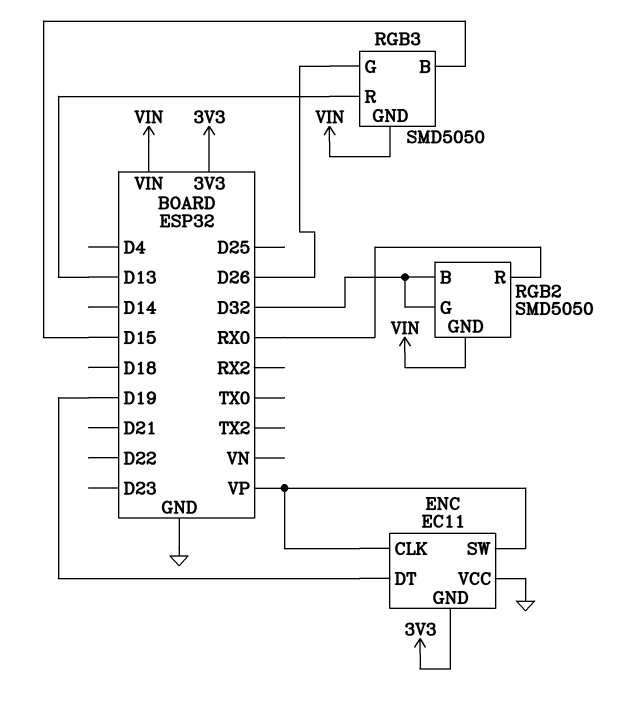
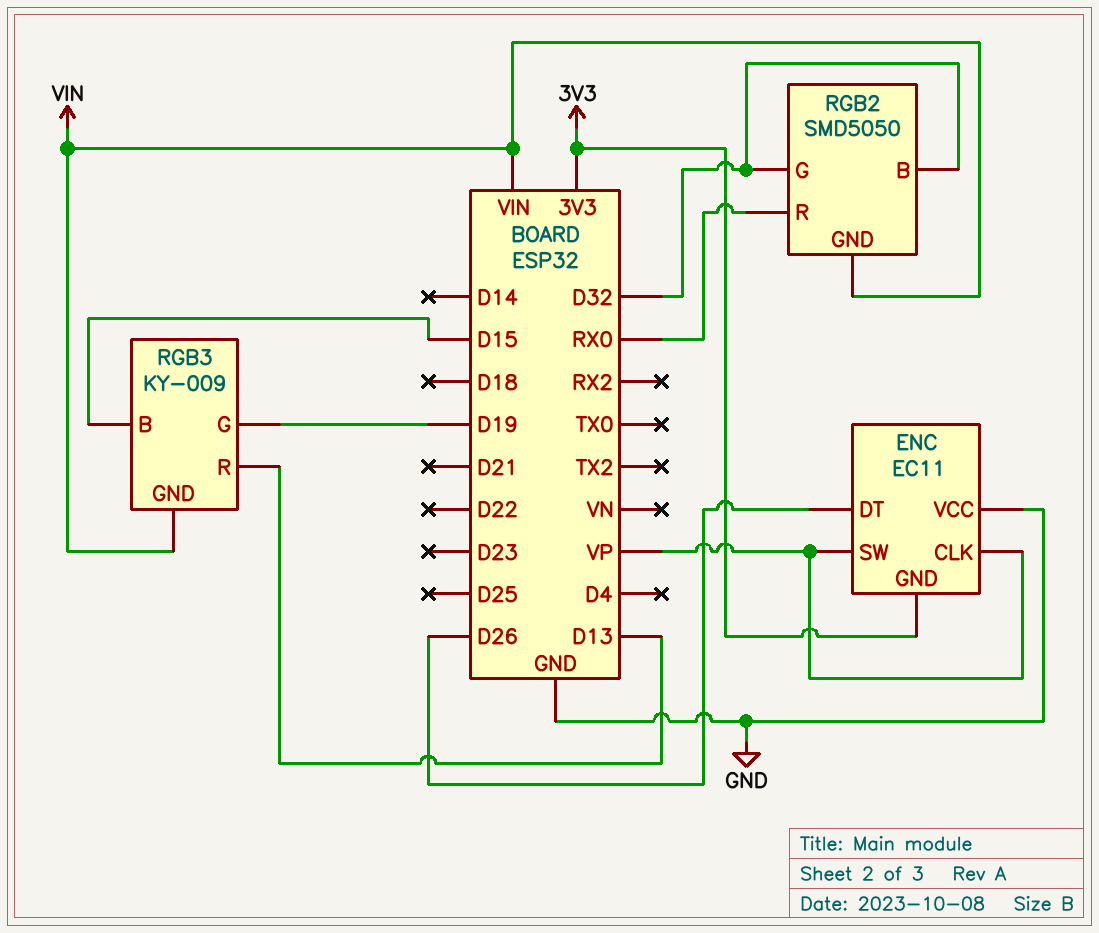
ENC pin DT: D19 -> D26
RGB3: SMD5050 -> KY-009
RGB3 pin G: D26 -> D19

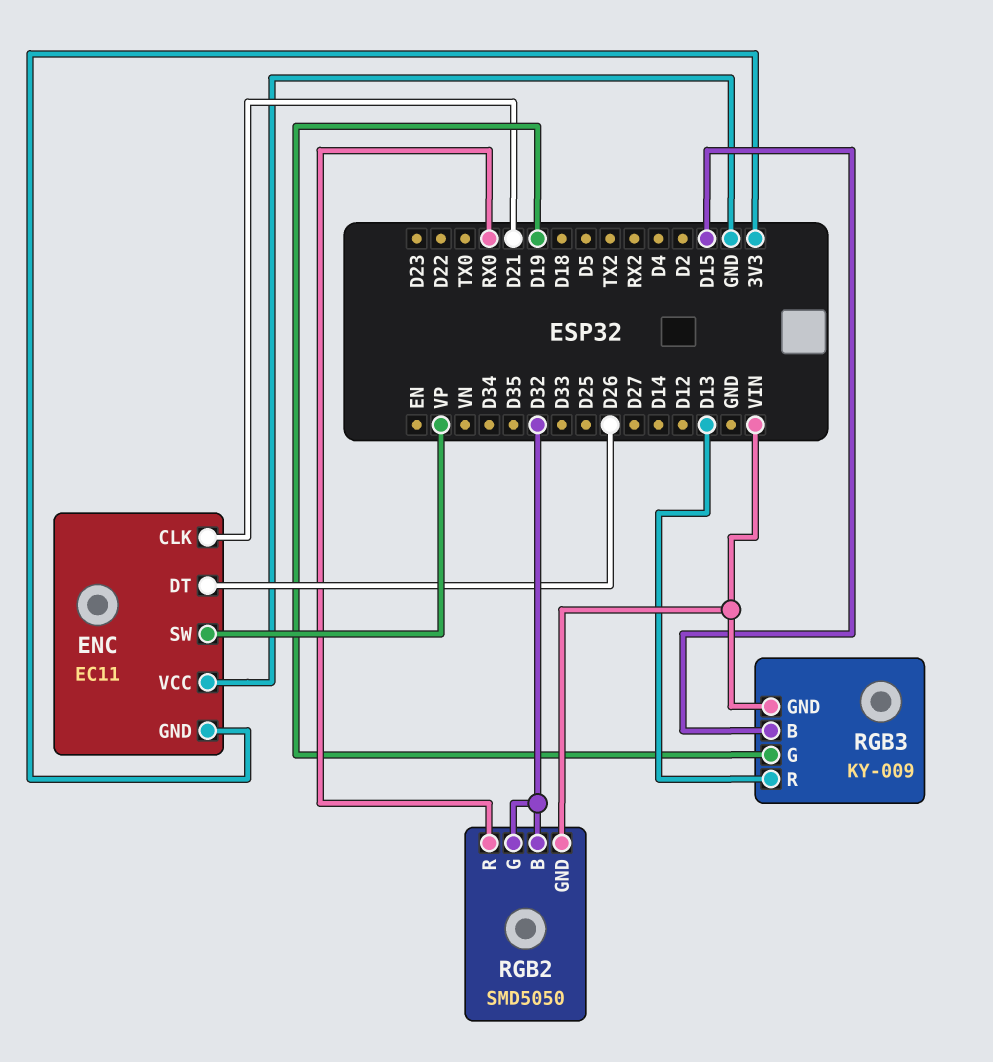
ENC pin CLK: VP -> D21

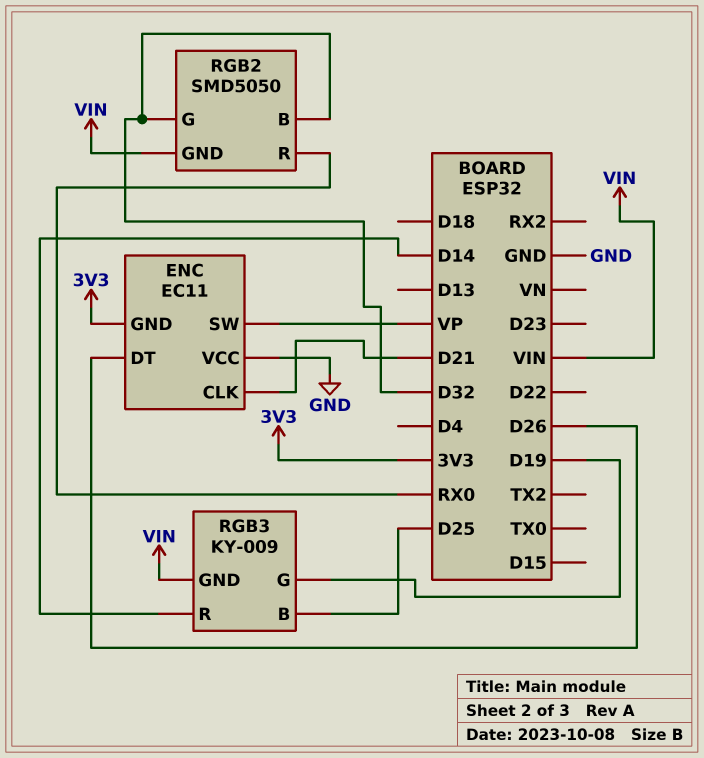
RGB3 pin B: D15 -> D25
RGB3 pin R: D13 -> D14

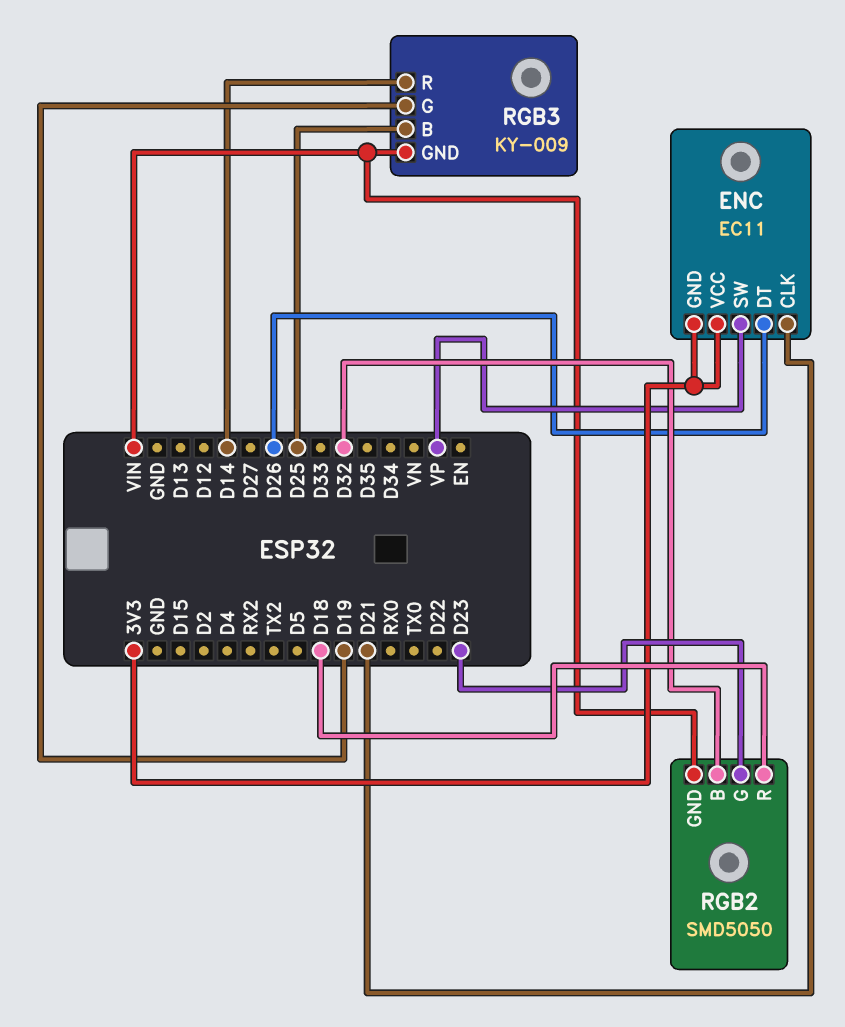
ENC pin VCC: GND -> 3V3
RGB2 pin G: D32 -> D23
RGB2 pin R: RX0 -> D18

